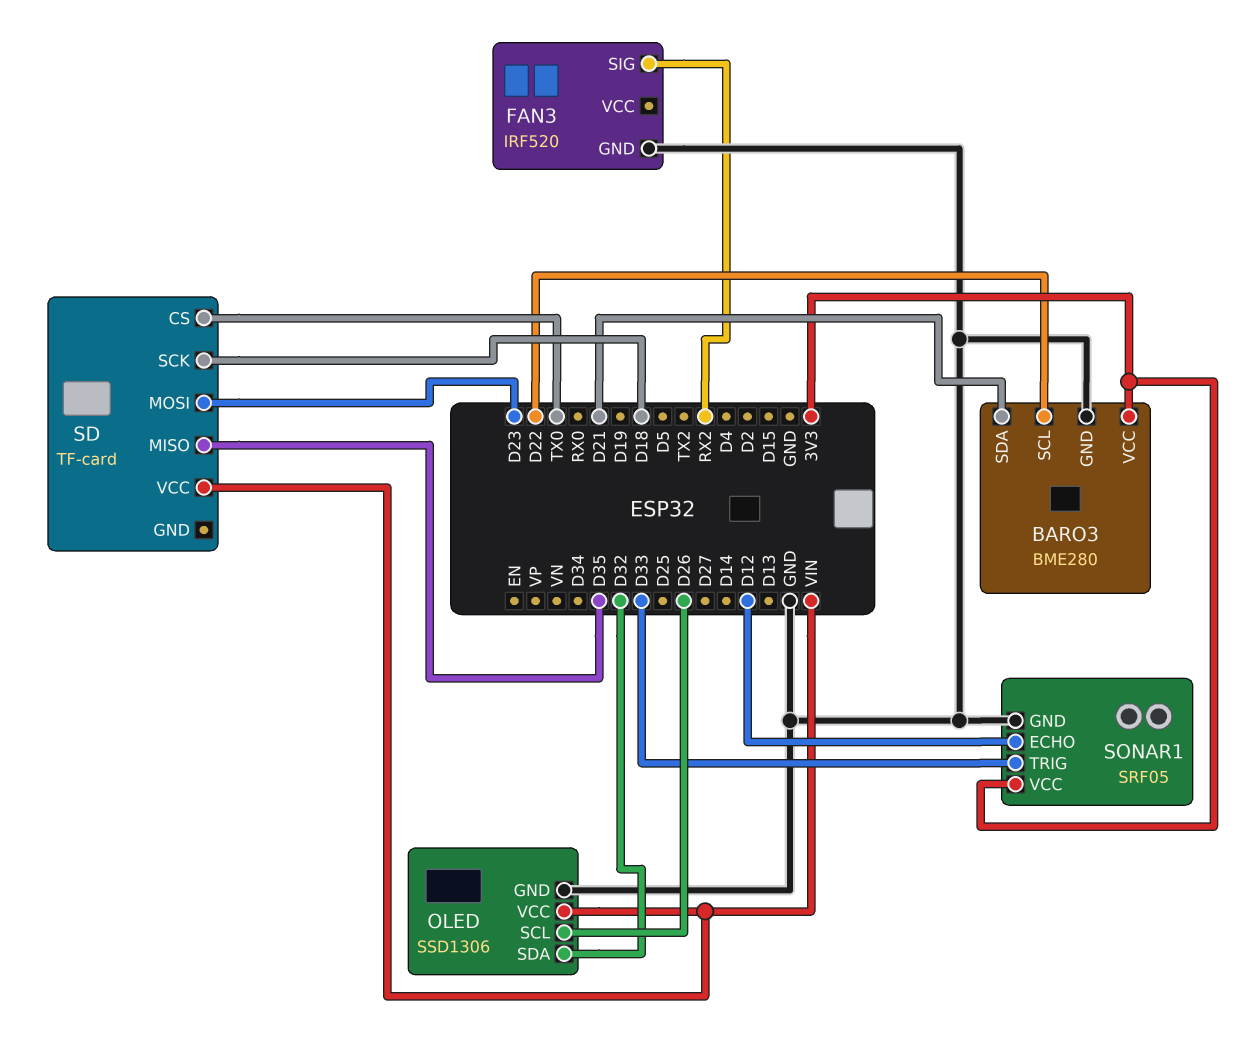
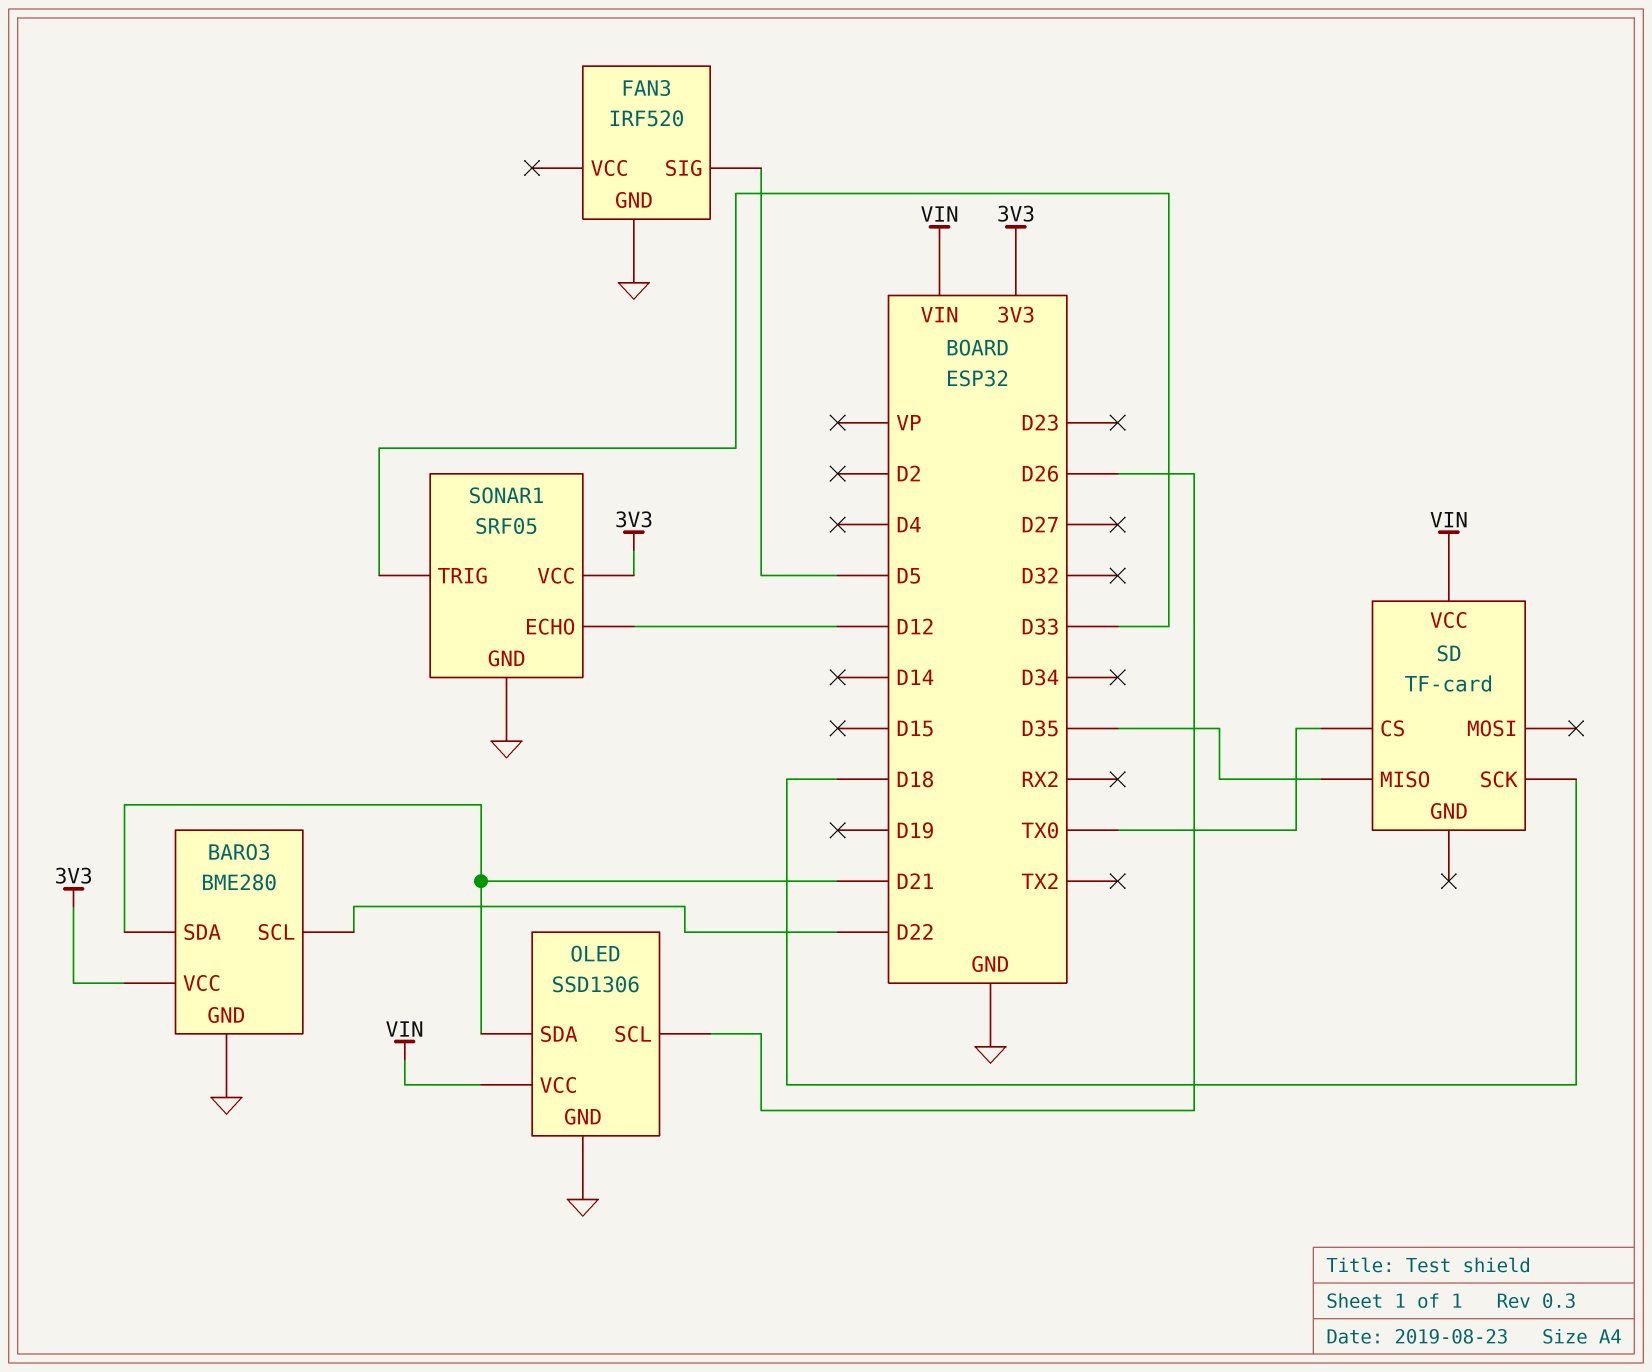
FAN3 pin SIG: RX2 -> D5
OLED pin SDA: D32 -> D21
SD pin MOSI: D23 -> none

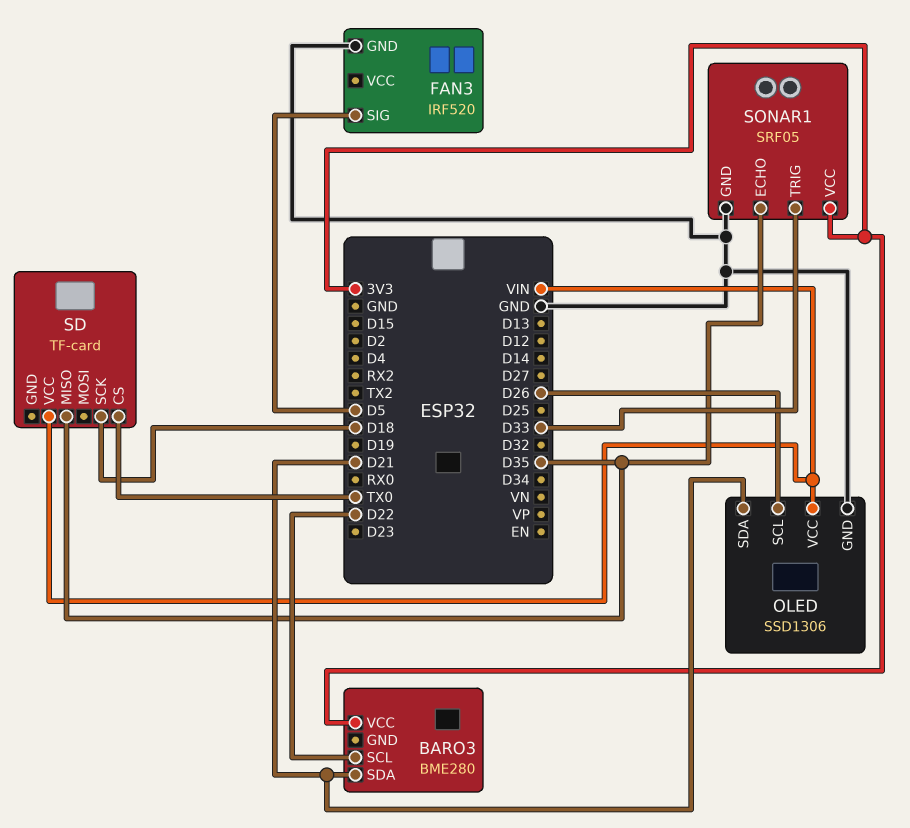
BARO3 pin GND: GND -> none
SONAR1 pin ECHO: D12 -> D35

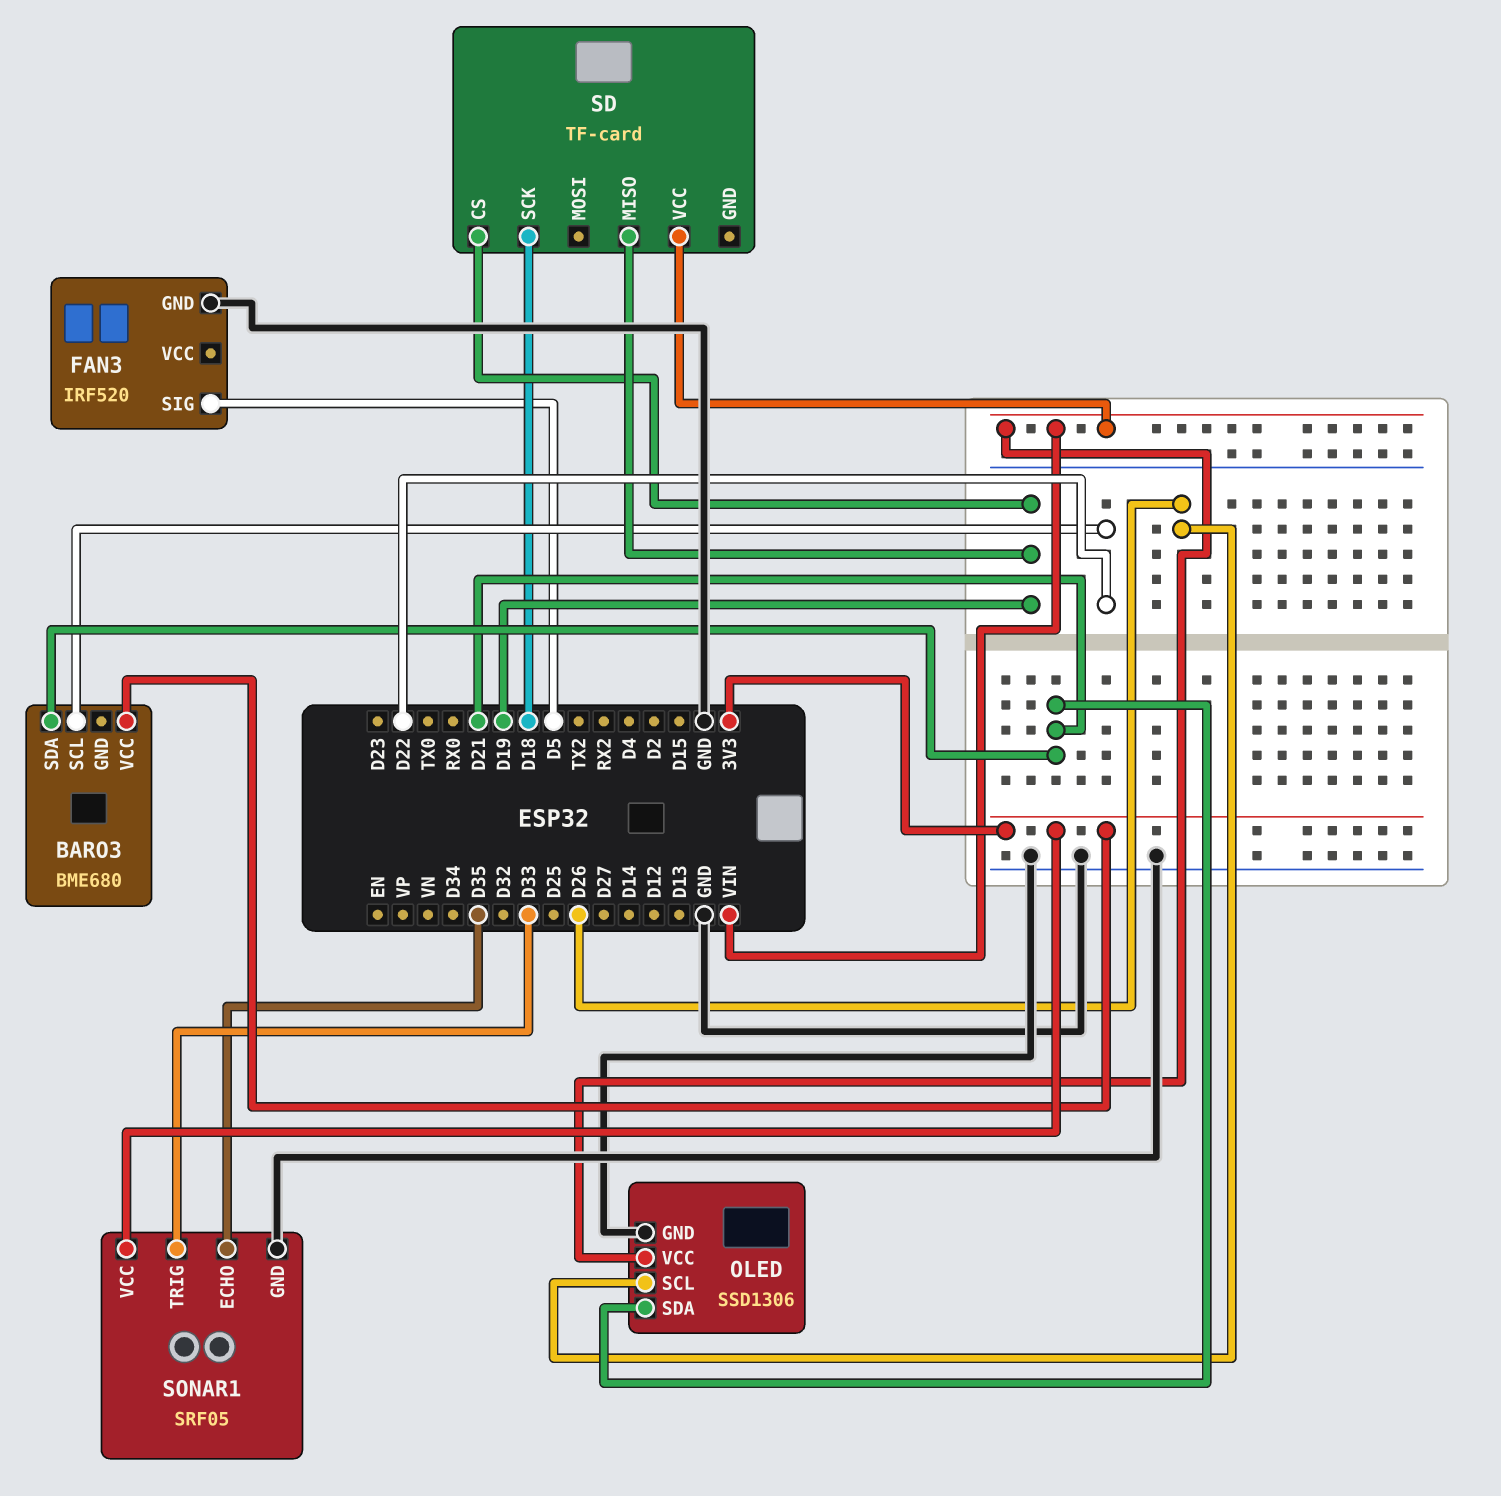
BARO3: BME280 -> BME680
SD pin CS: TX0 -> D19
SD pin MISO: D35 -> D19

